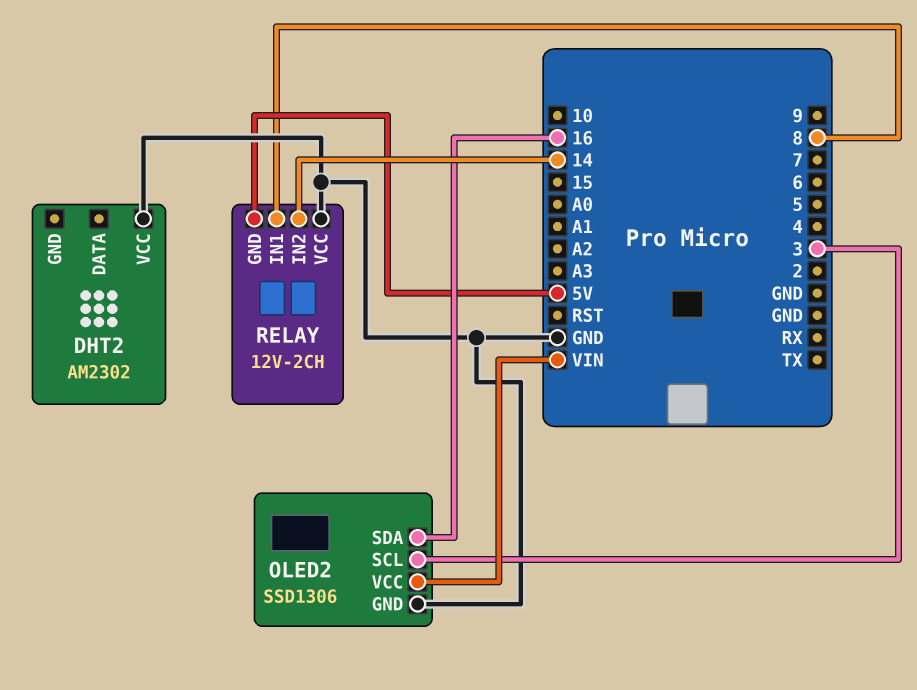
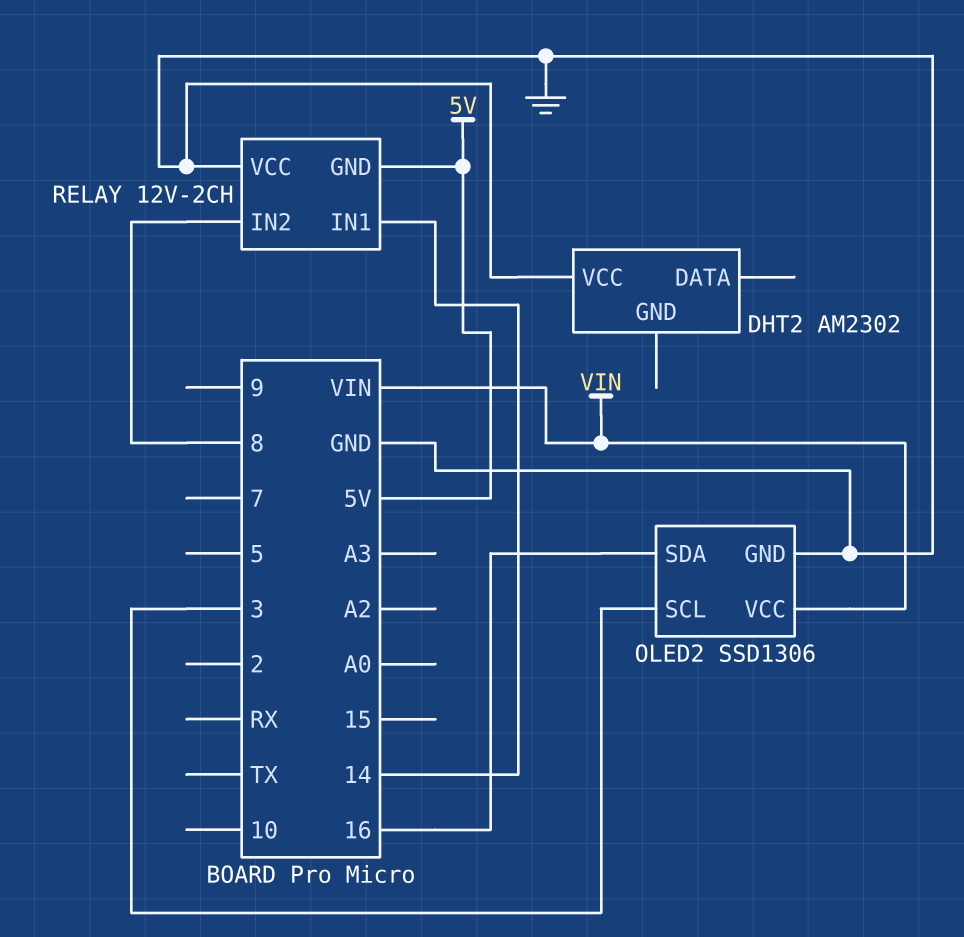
RELAY pin IN1: 8 -> 14
RELAY pin IN2: 14 -> 8

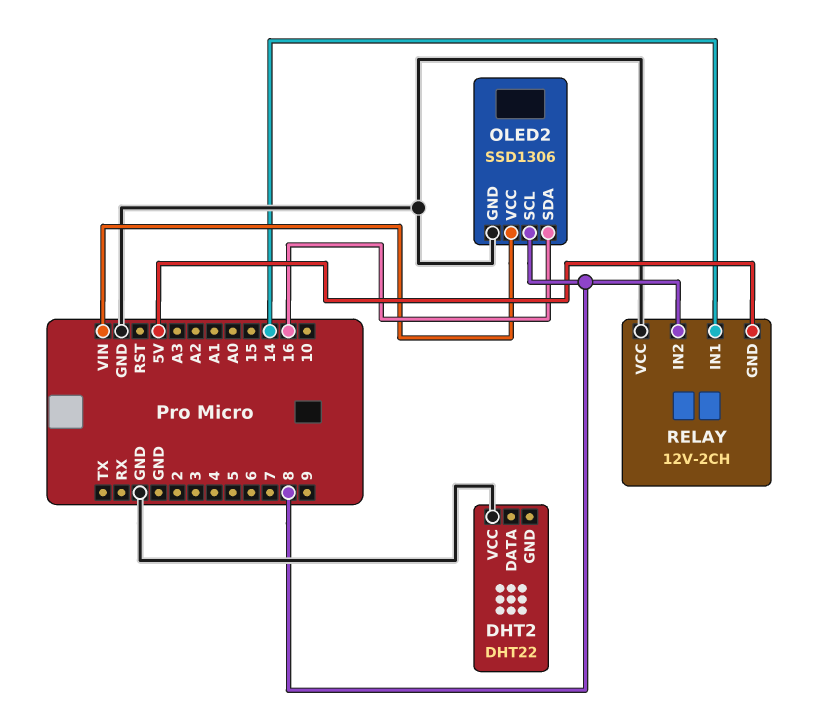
DHT2: AM2302 -> DHT22
OLED2 pin SCL: 3 -> 8

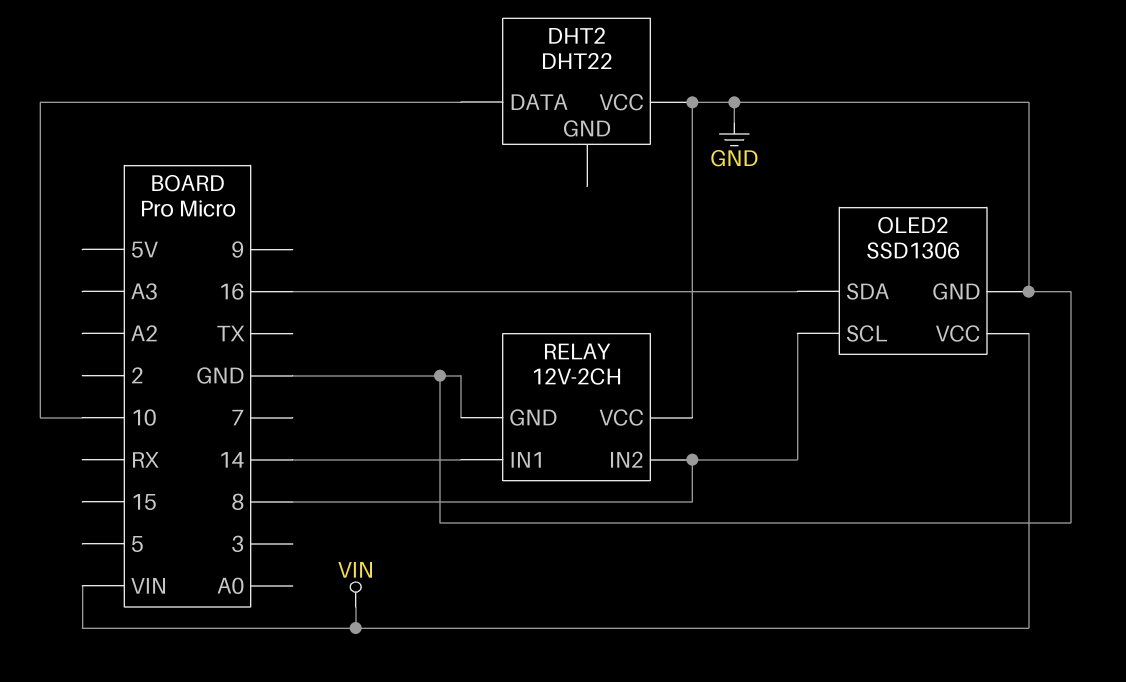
DHT2 pin DATA: none -> 10
RELAY pin GND: 5V -> GND

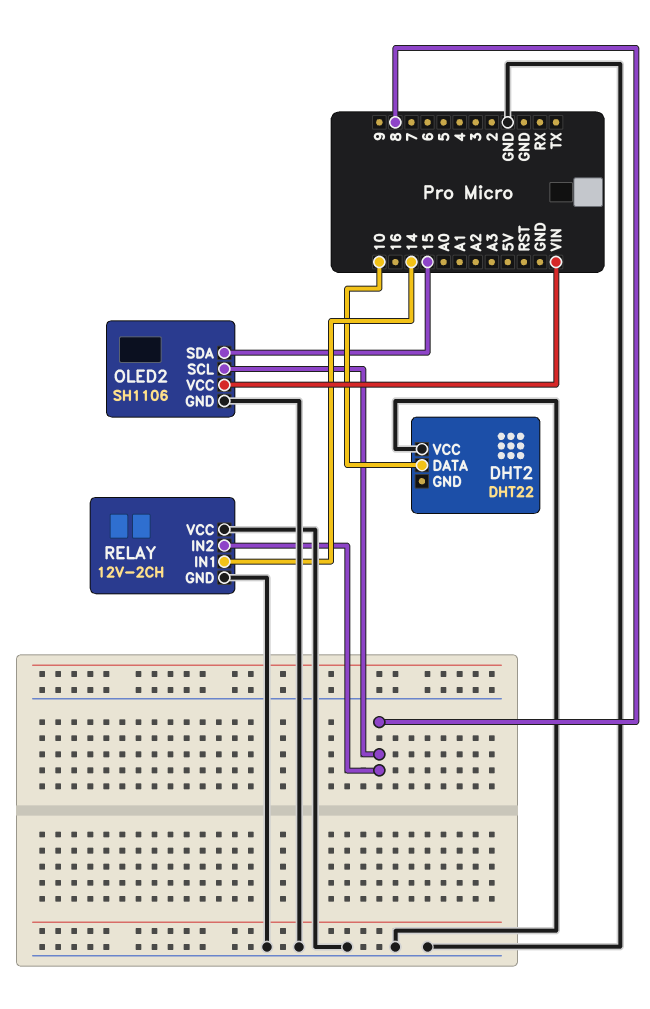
OLED2: SSD1306 -> SH1106
OLED2 pin SDA: 16 -> 15

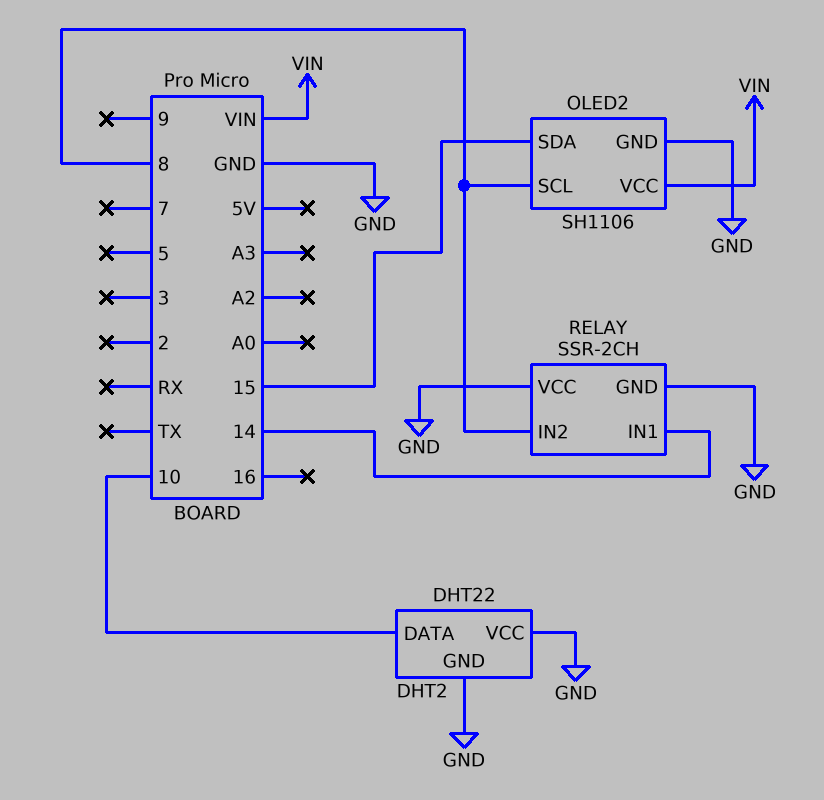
DHT2 pin GND: none -> GND
RELAY: 12V-2CH -> SSR-2CH

